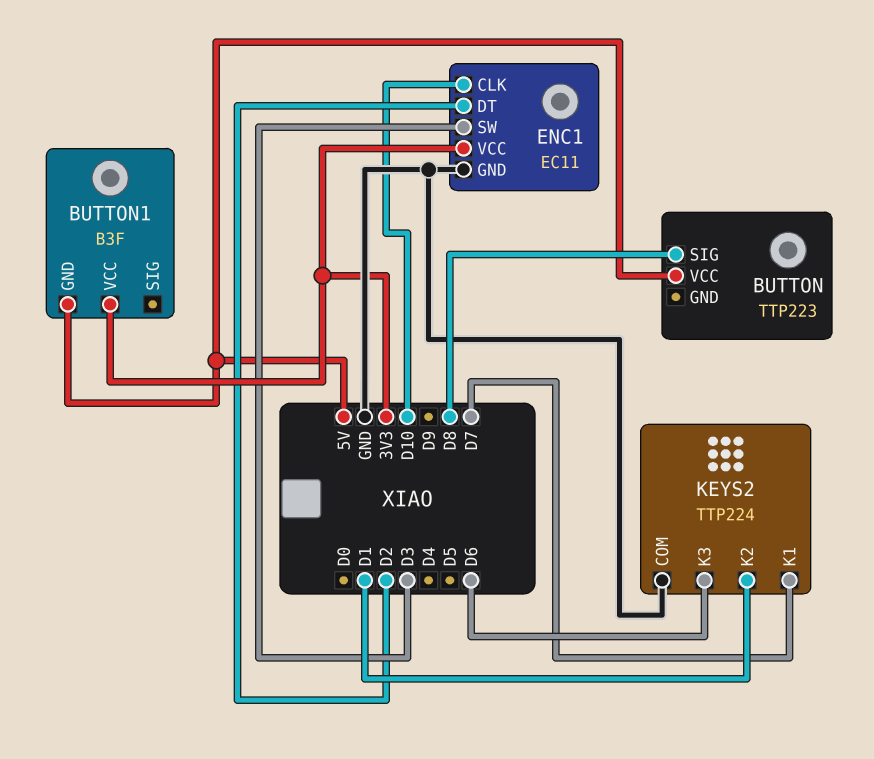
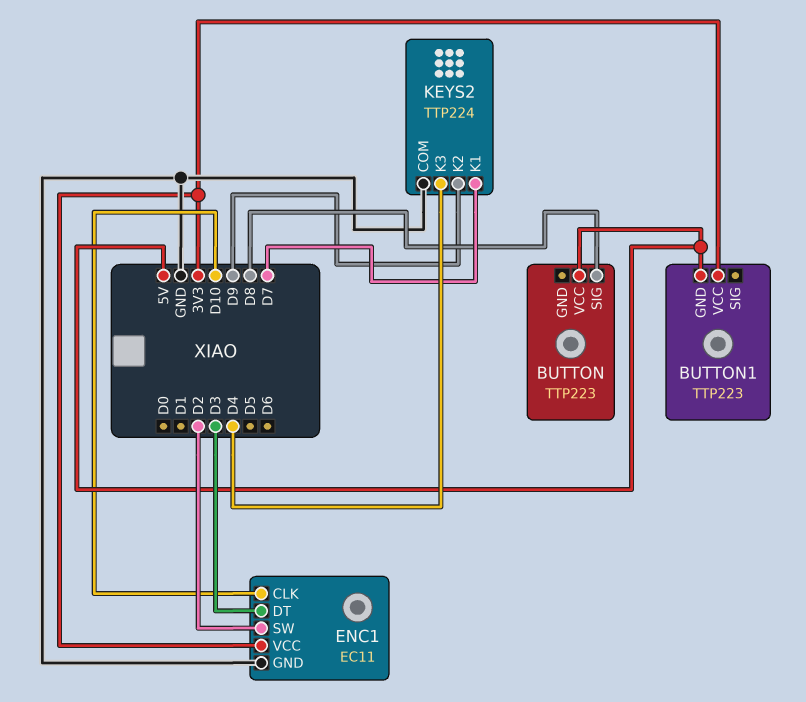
BUTTON1: B3F -> TTP223
ENC1 pin DT: D2 -> D3
ENC1 pin SW: D3 -> D2
KEYS2 pin K2: D1 -> D9
KEYS2 pin K3: D6 -> D4

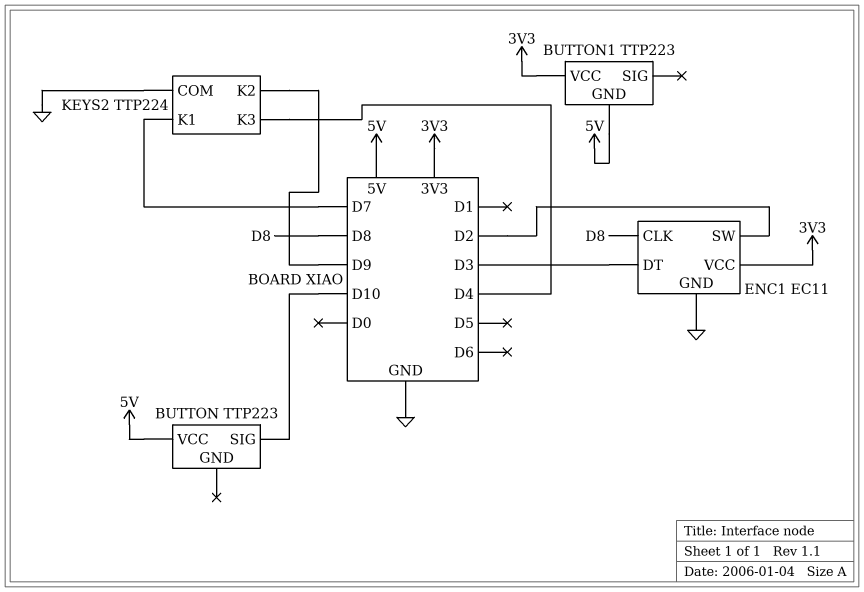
BUTTON pin SIG: D8 -> D10
ENC1 pin CLK: D10 -> D8

